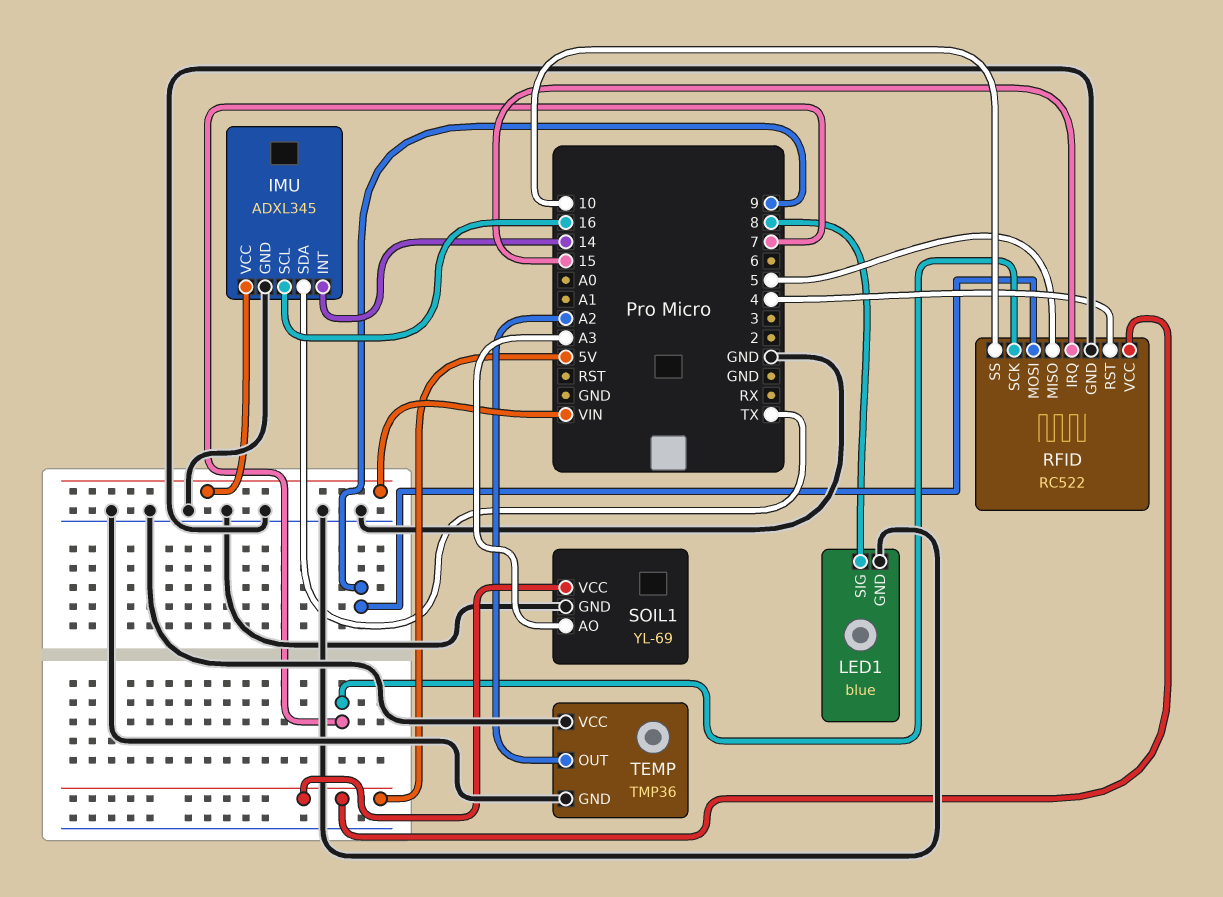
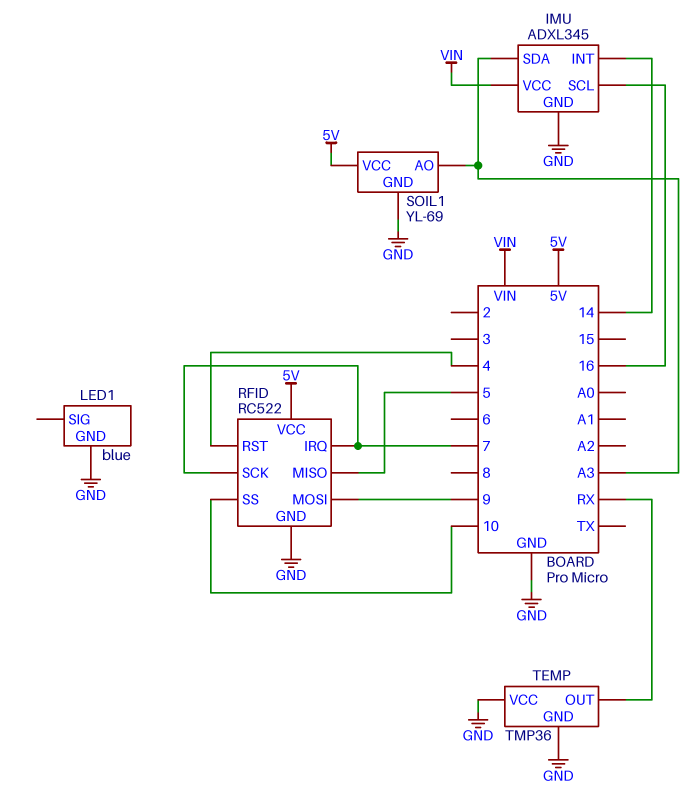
IMU pin SDA: TX -> A3
LED1 pin SIG: 8 -> none
RFID pin IRQ: 15 -> 7
TEMP pin OUT: A2 -> RX

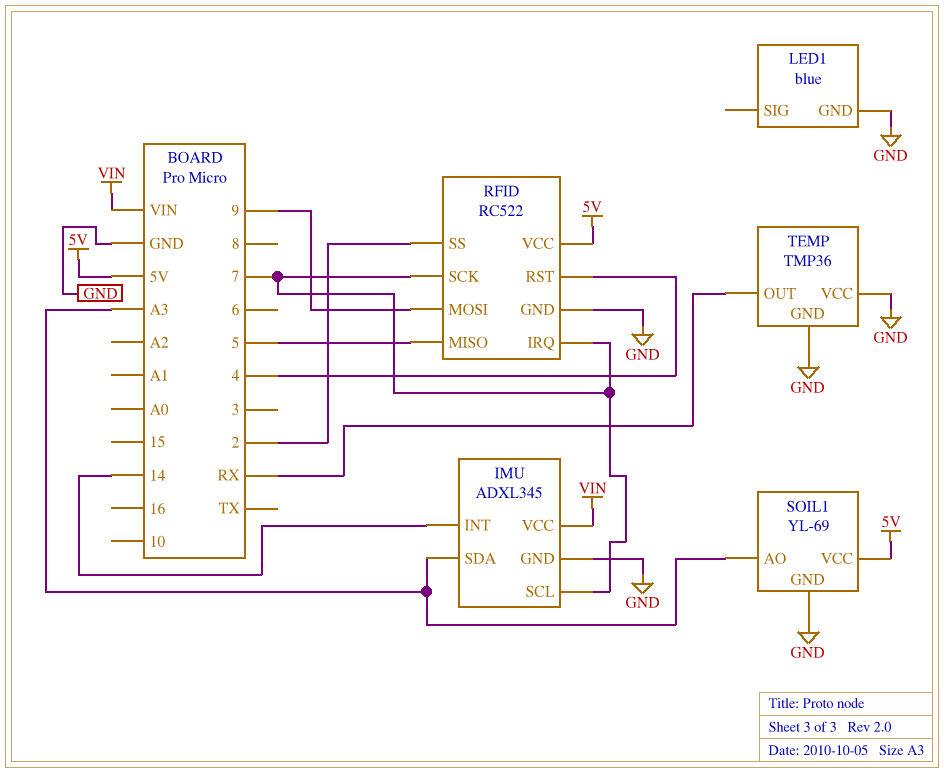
IMU pin SCL: 16 -> 7
RFID pin SS: 10 -> 2

